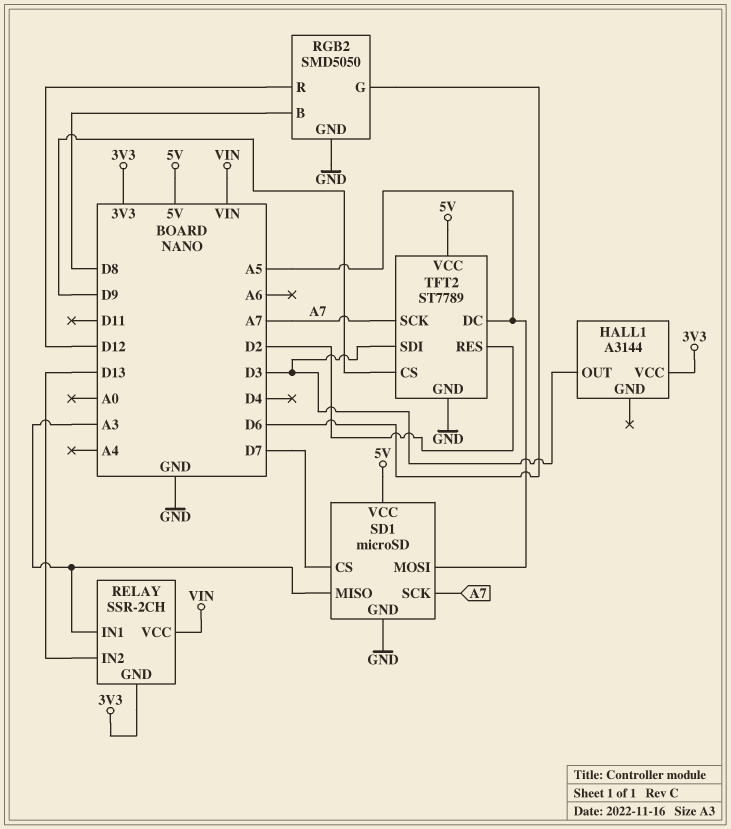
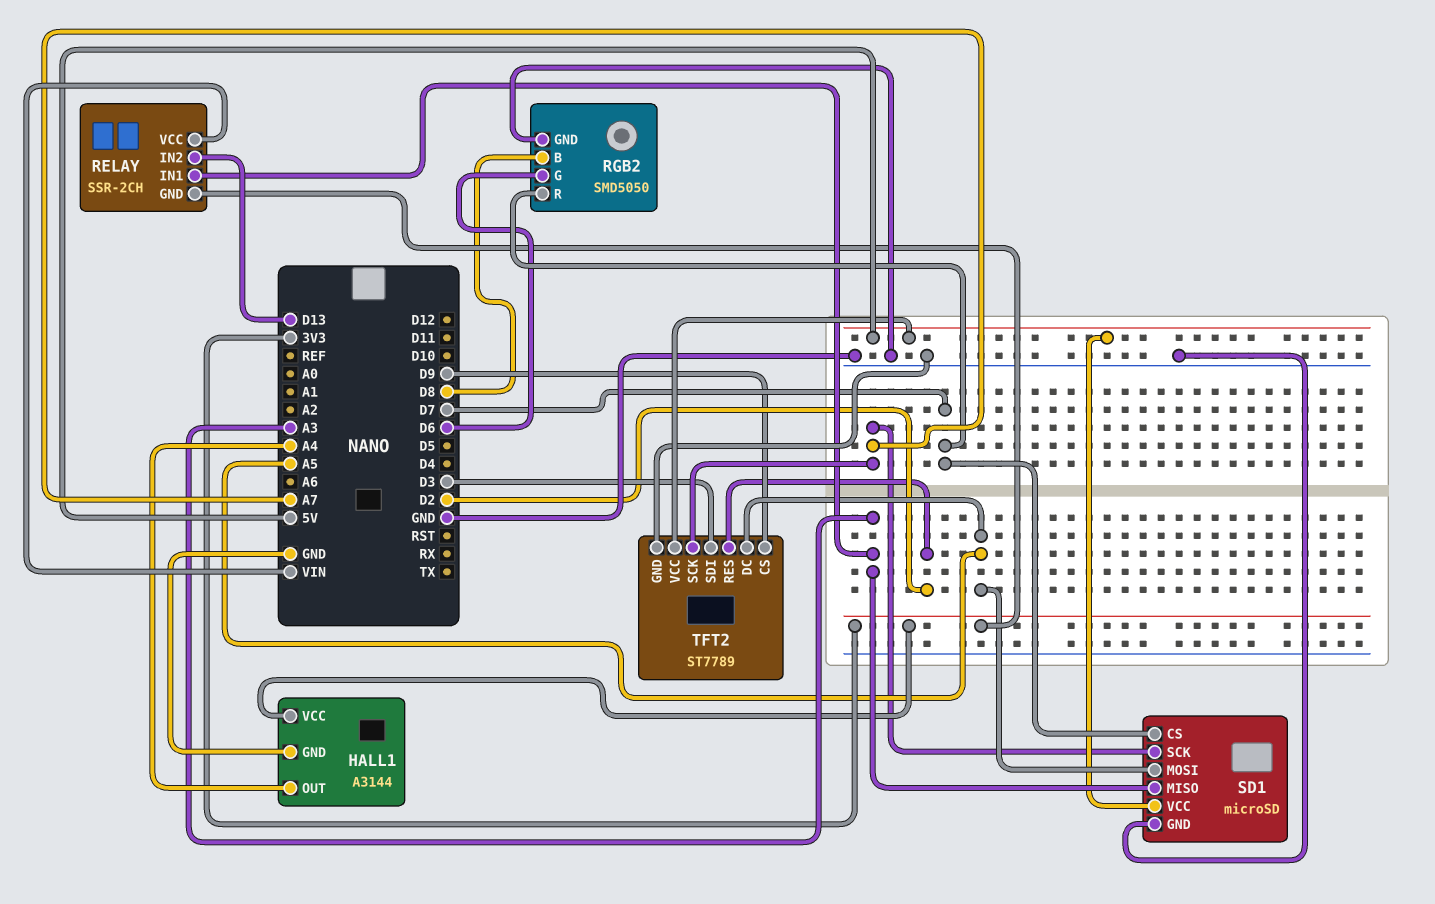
HALL1 pin GND: none -> GND
HALL1 pin OUT: D3 -> A4
RGB2 pin R: D12 -> D7

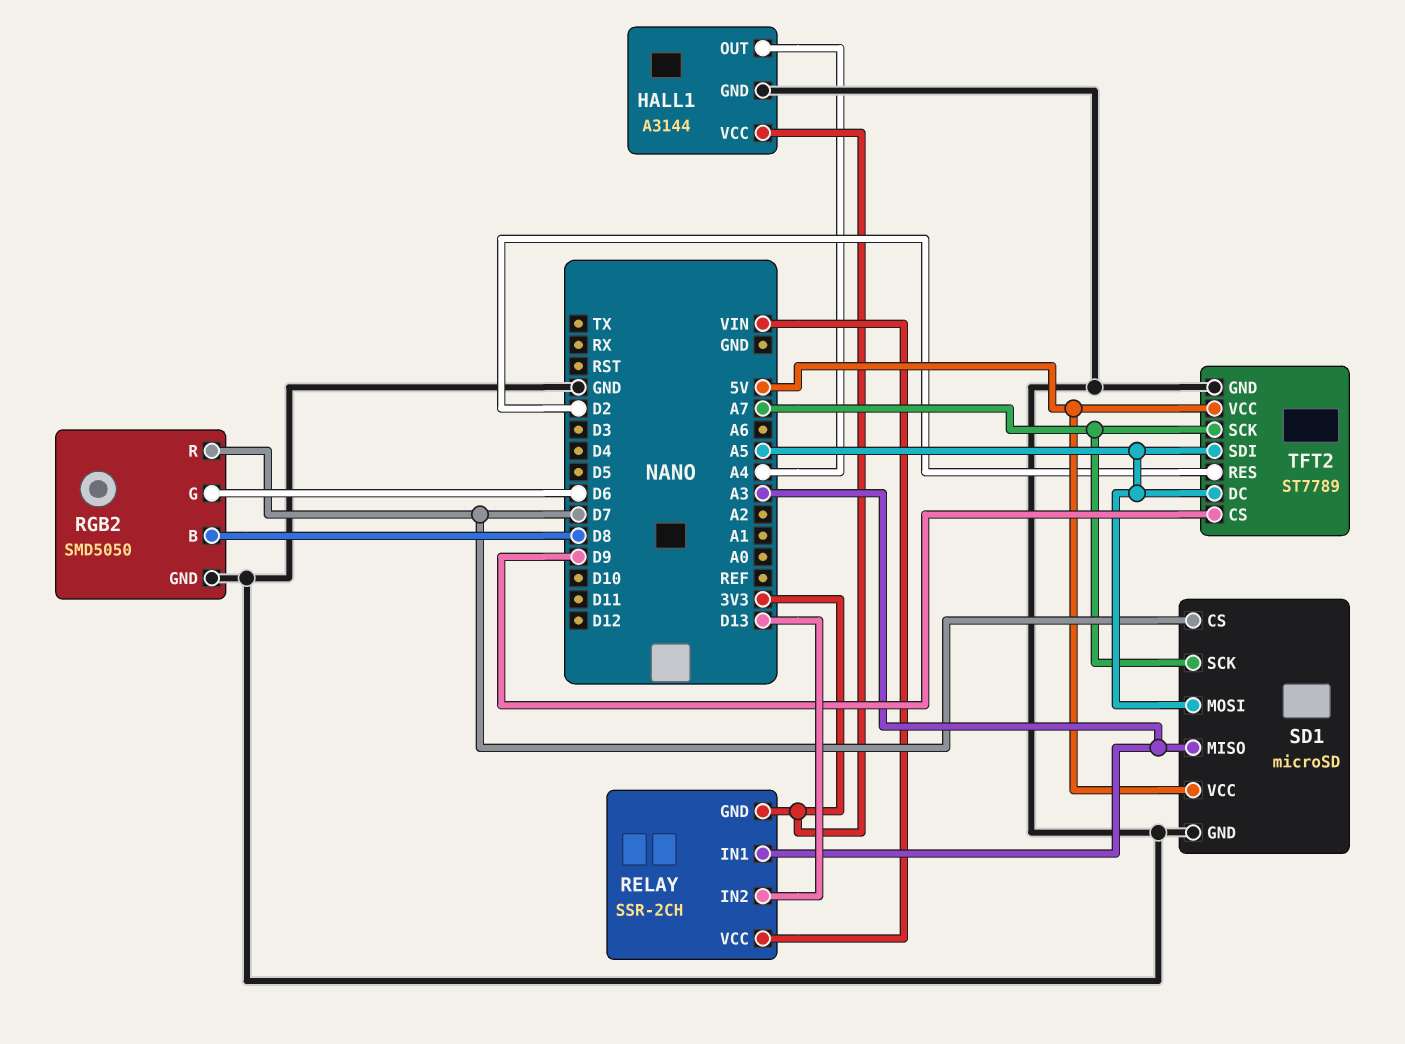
TFT2 pin SDI: D3 -> A5

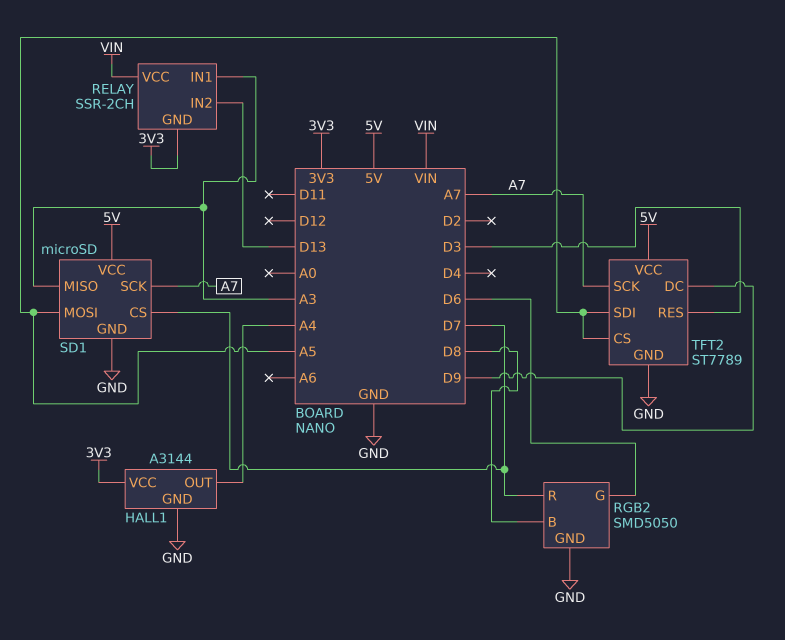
TFT2 pin CS: D9 -> A5
TFT2 pin DC: A5 -> D9
TFT2 pin RES: D2 -> D3

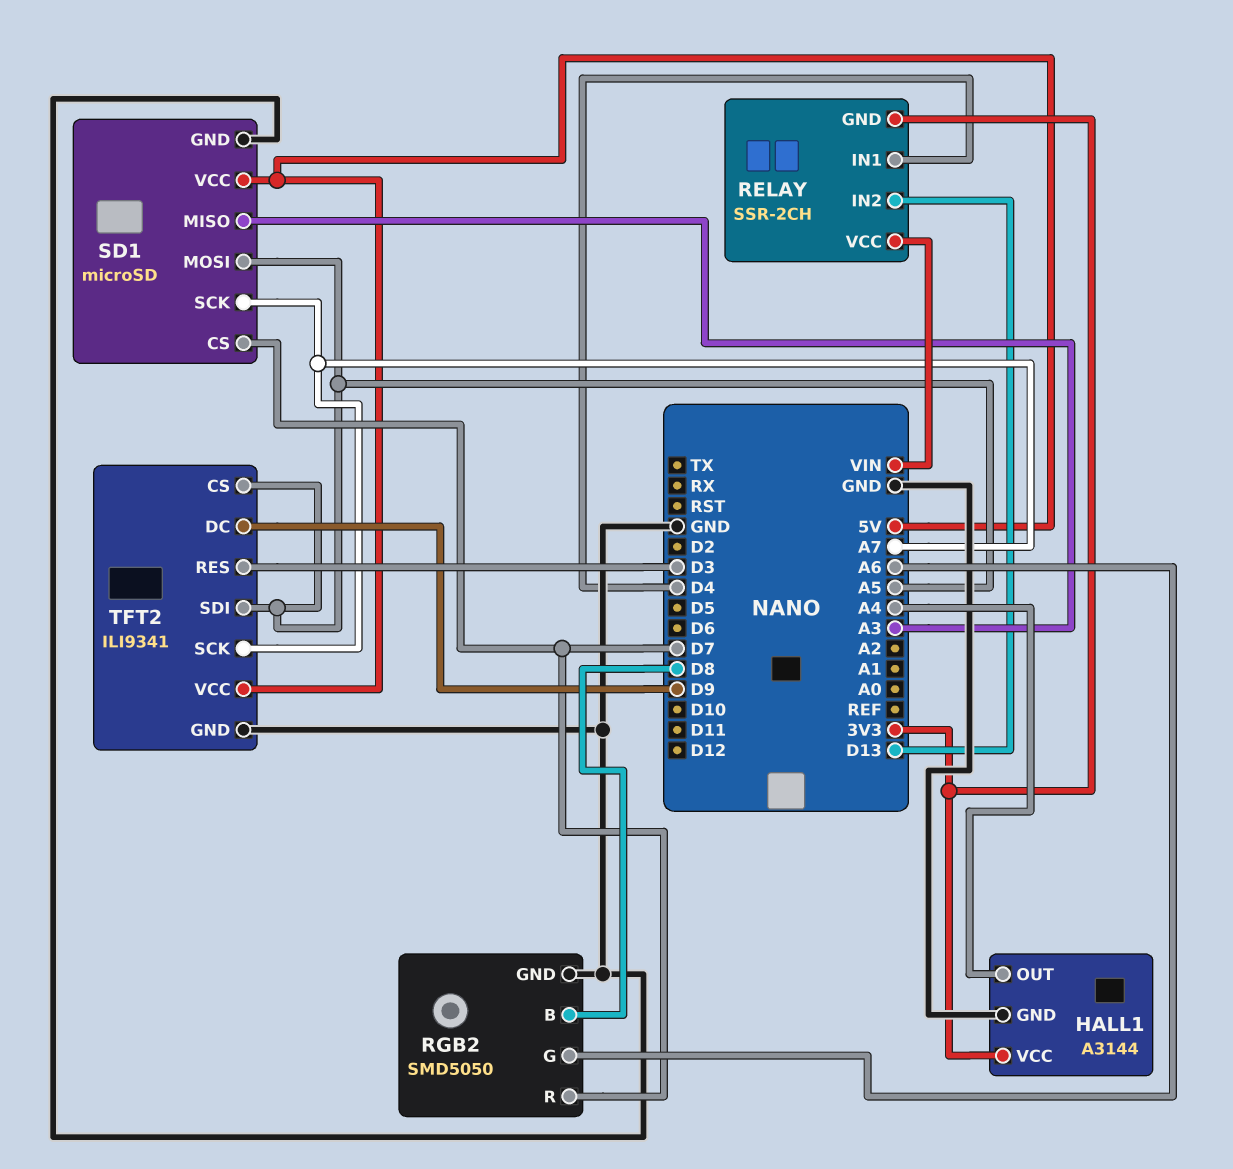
RELAY pin IN1: A3 -> D4
RGB2 pin G: D6 -> A6
TFT2: ST7789 -> ILI9341

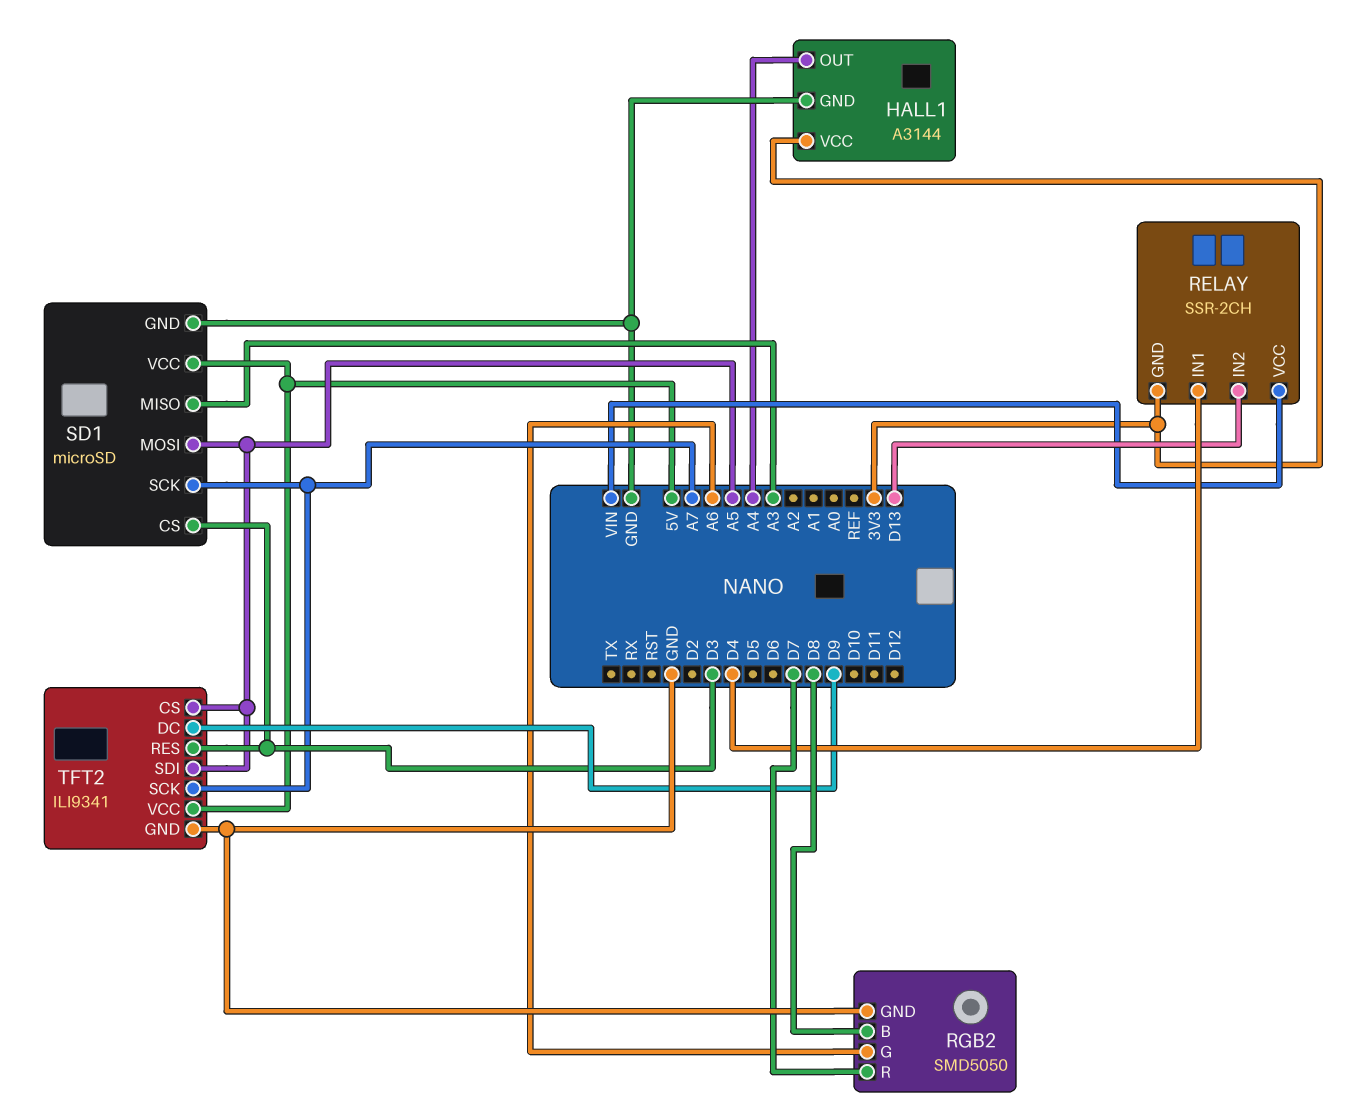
SD1 pin CS: D7 -> D3

